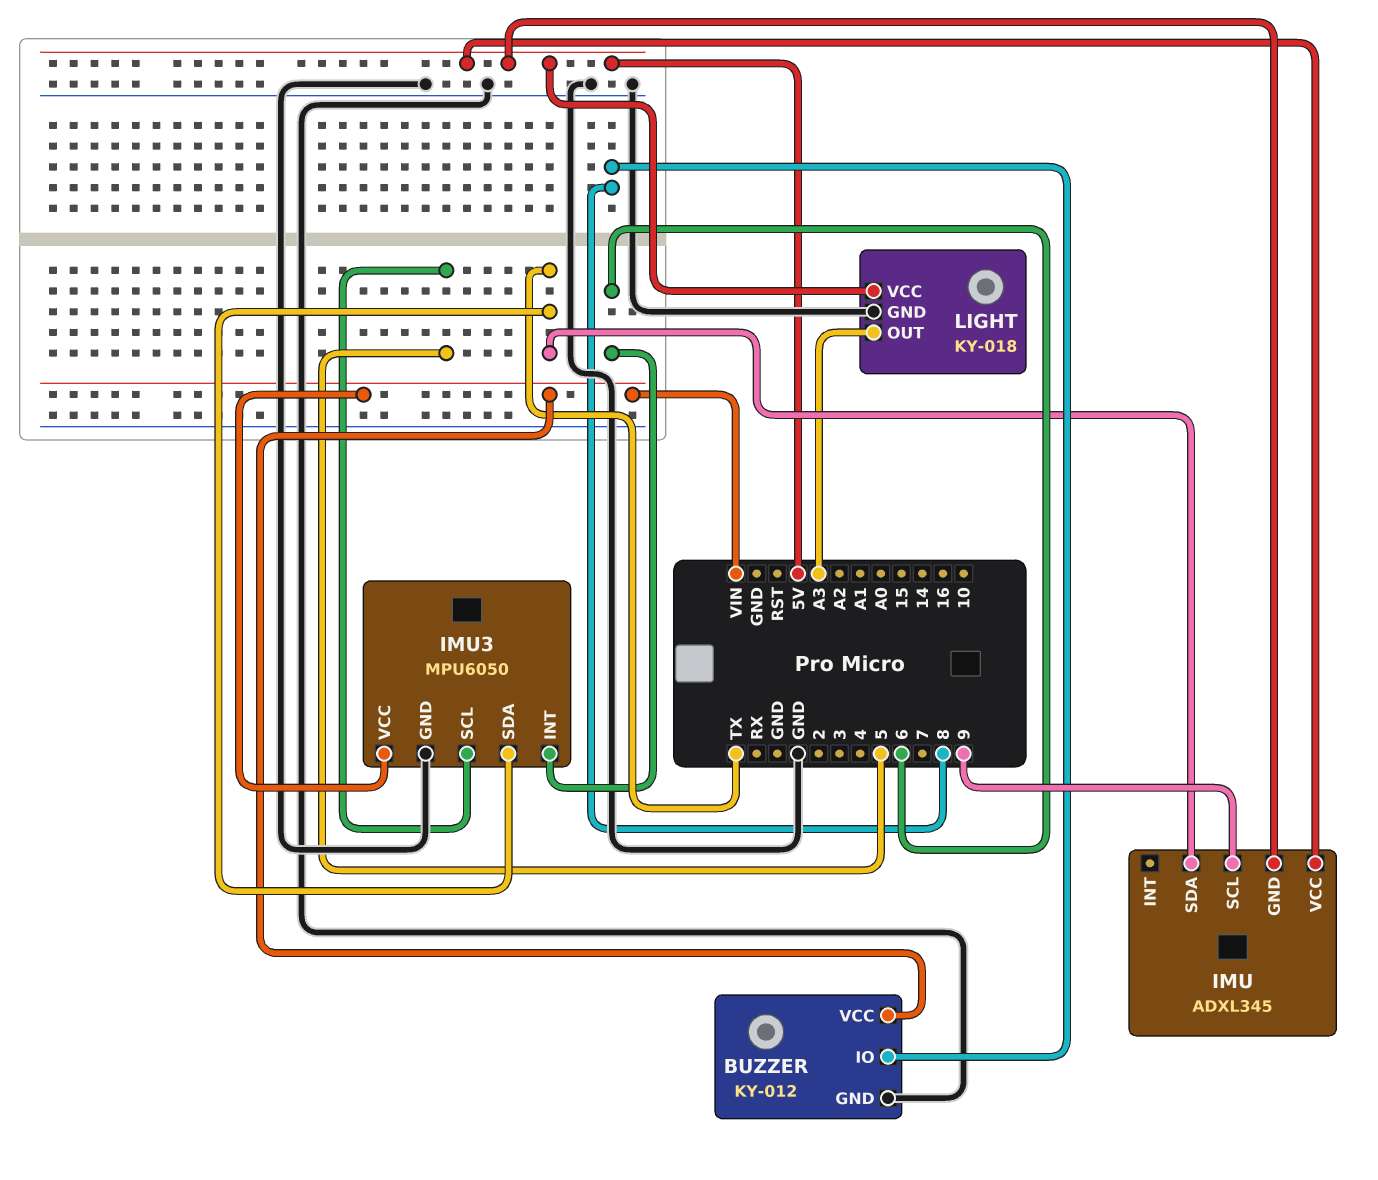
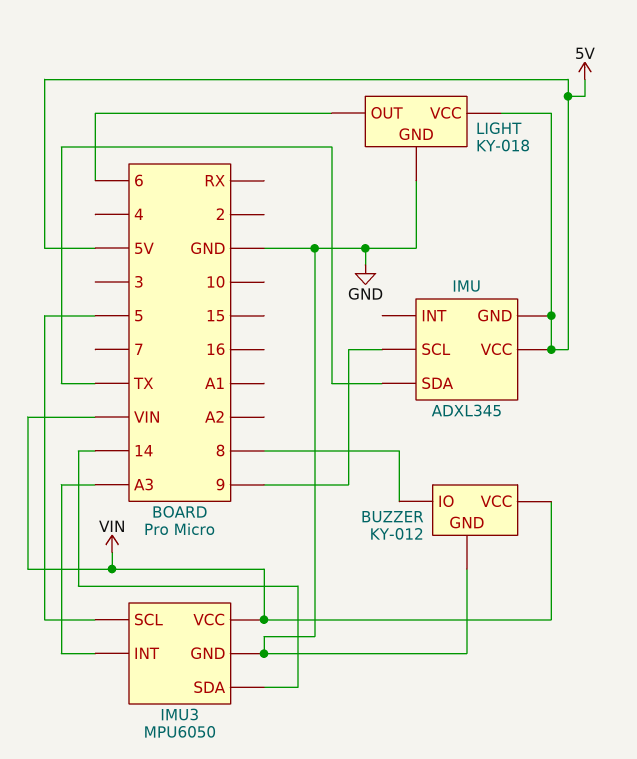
IMU3 pin INT: 6 -> A3
IMU3 pin SDA: TX -> 14
LIGHT pin OUT: A3 -> 6

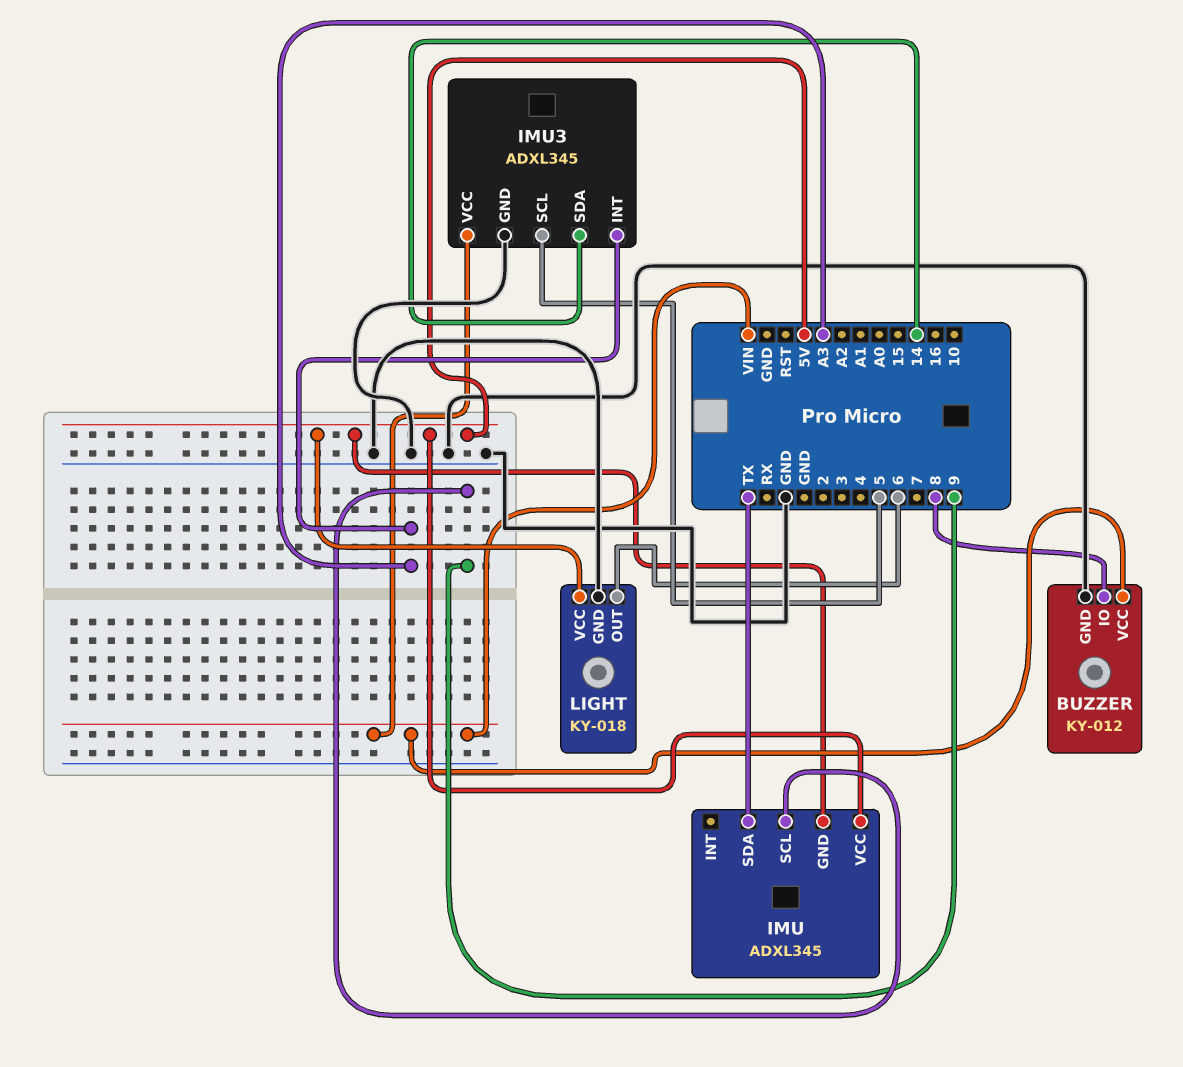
IMU3: MPU6050 -> ADXL345

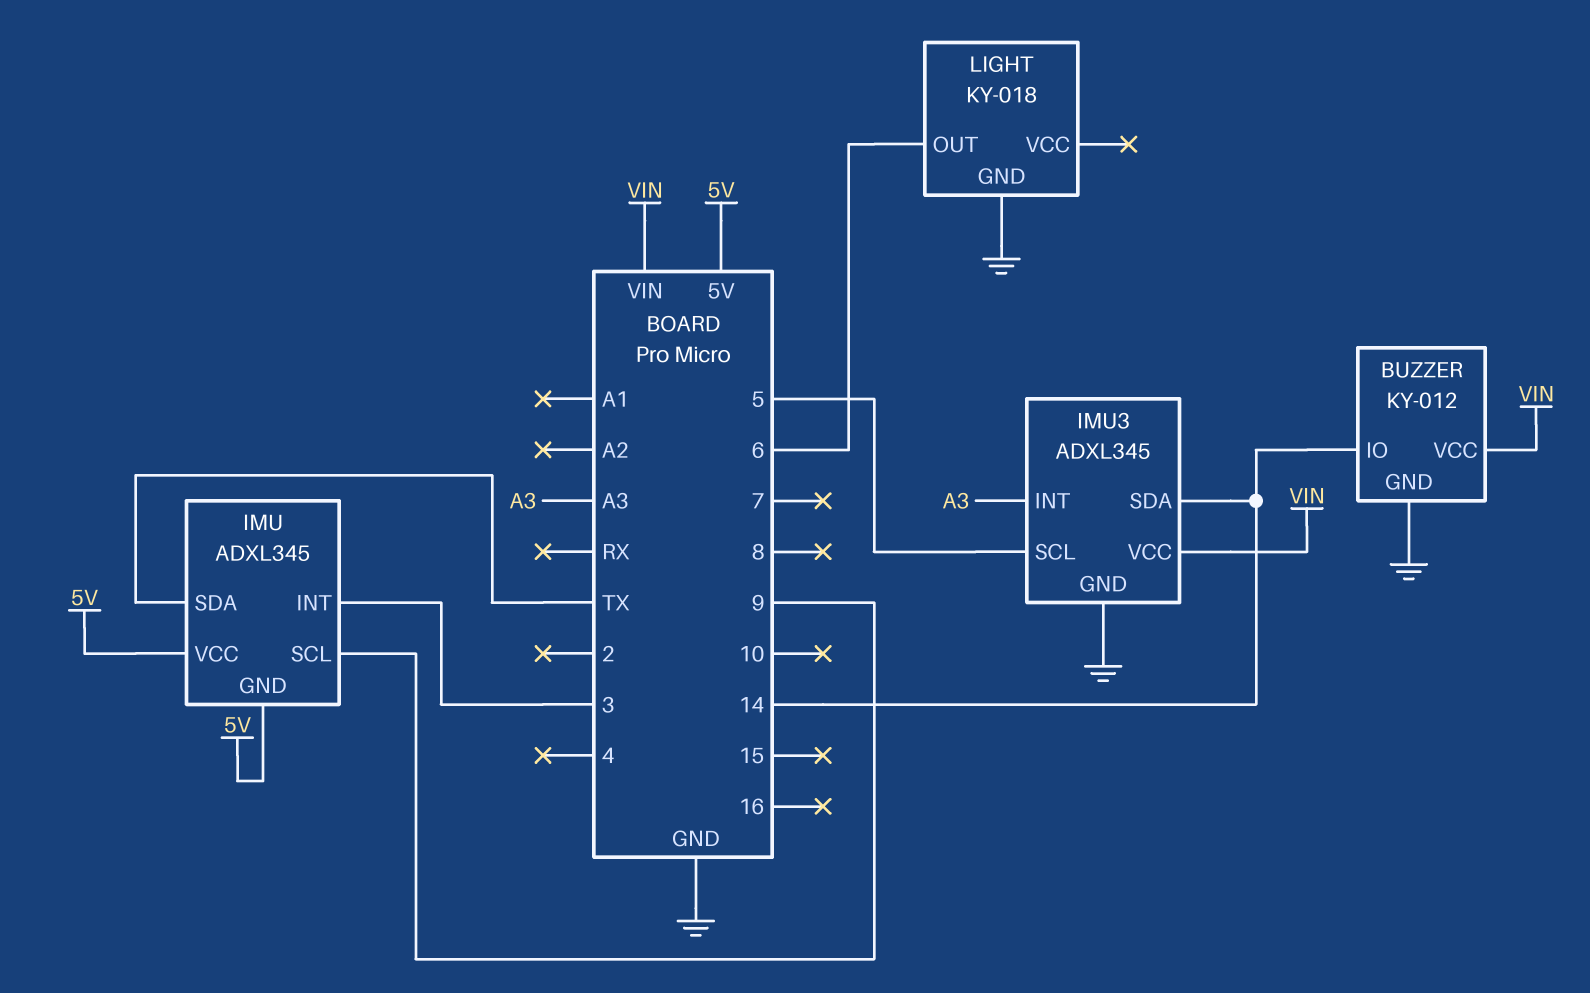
BUZZER pin IO: 8 -> 14
IMU pin INT: none -> 3
LIGHT pin VCC: 5V -> none

